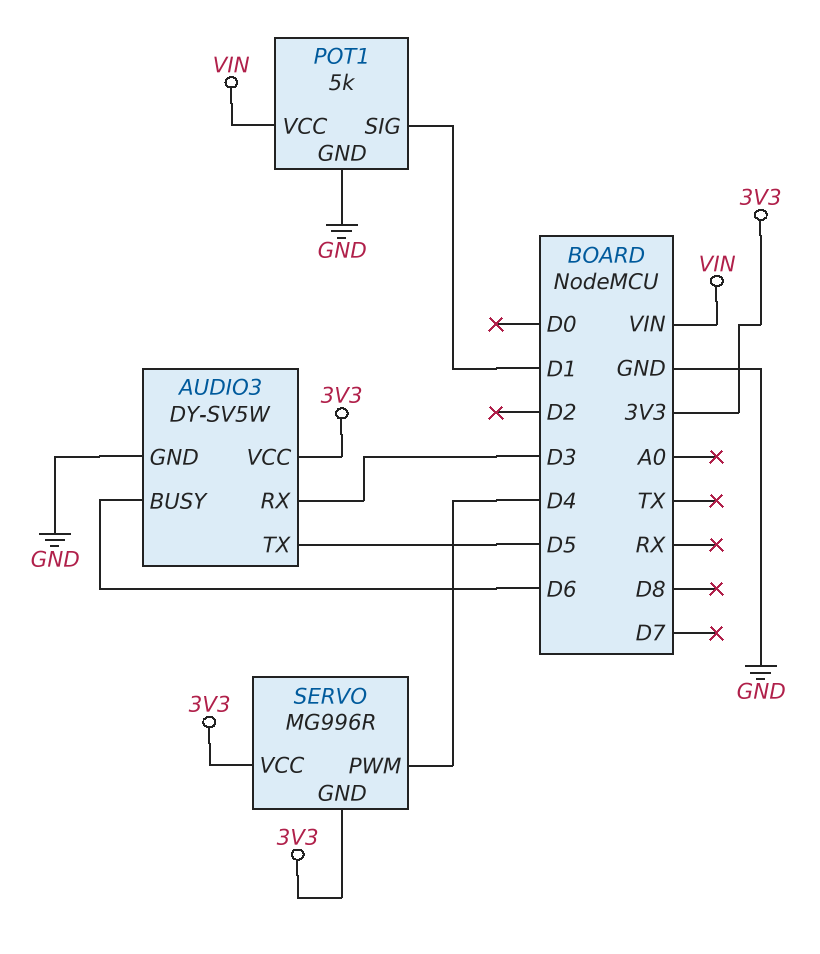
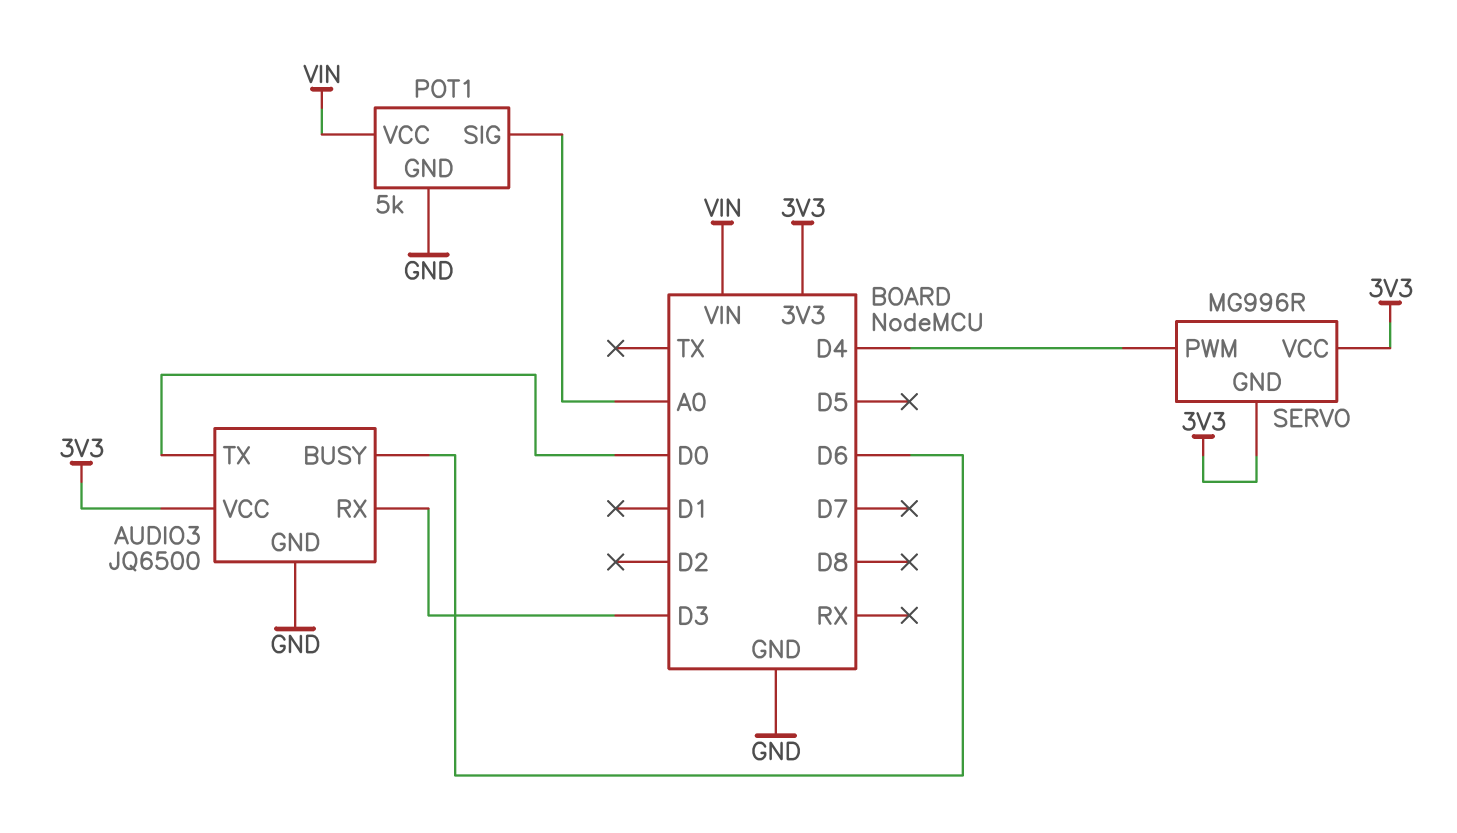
AUDIO3: DY-SV5W -> JQ6500
AUDIO3 pin TX: D5 -> D0
POT1 pin SIG: D1 -> A0

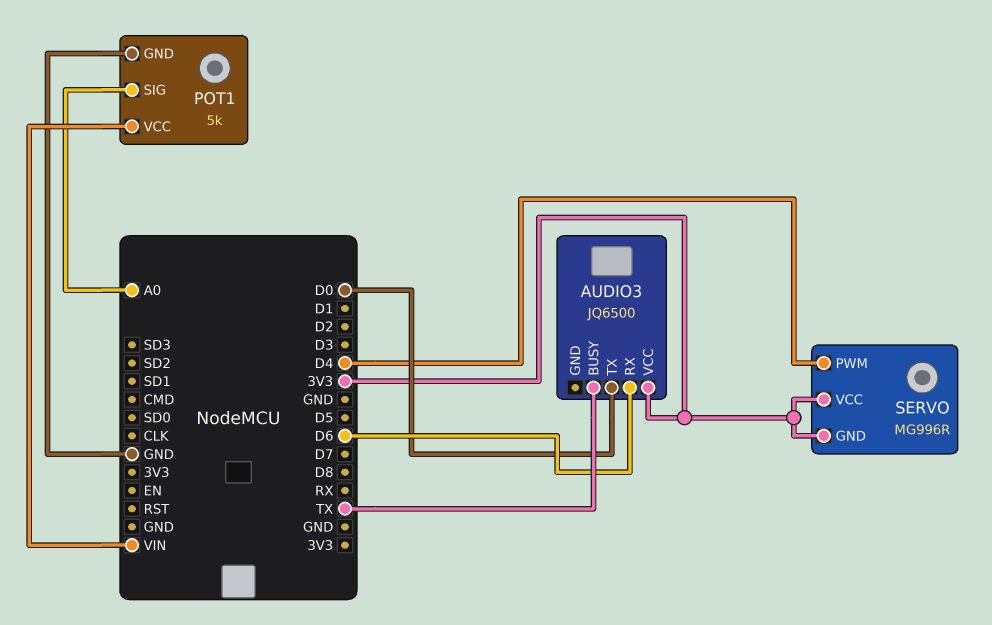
AUDIO3 pin BUSY: D6 -> TX
AUDIO3 pin GND: GND -> none
AUDIO3 pin RX: D3 -> D6

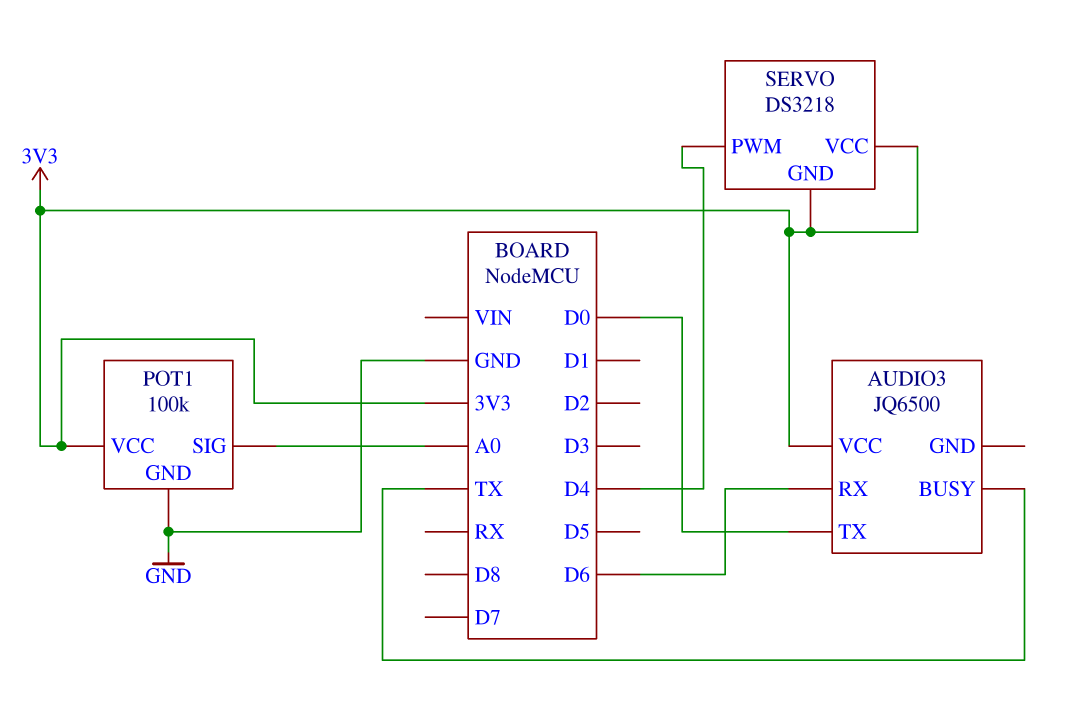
POT1: 5k -> 100k
POT1 pin VCC: VIN -> 3V3
SERVO: MG996R -> DS3218

